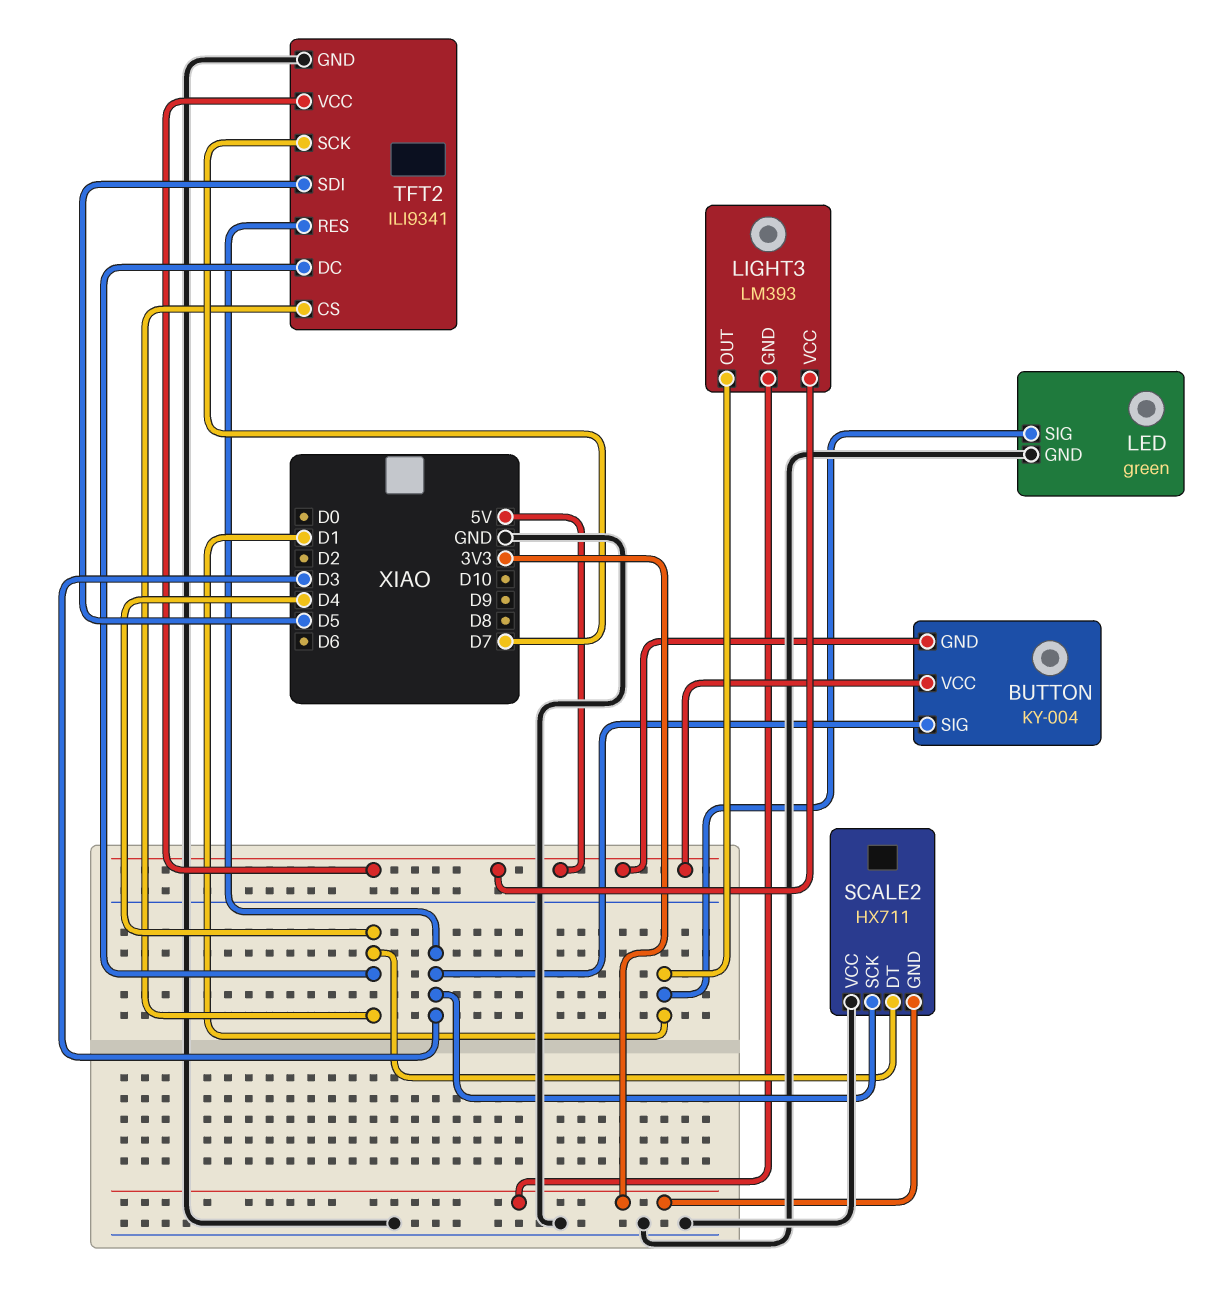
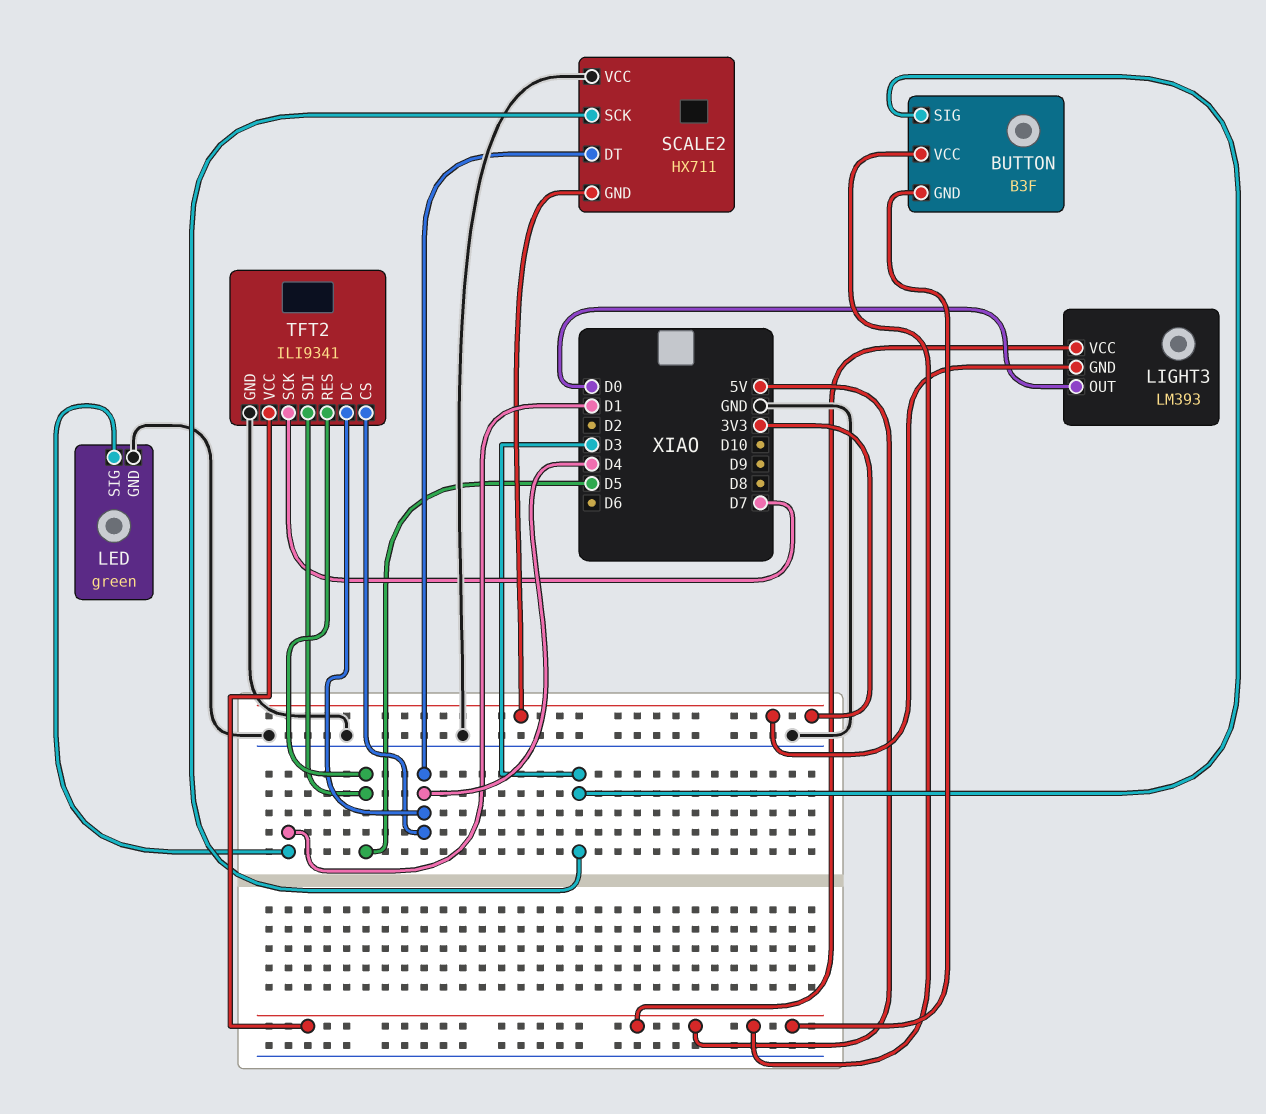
BUTTON: KY-004 -> B3F
LIGHT3 pin OUT: D1 -> D0
TFT2 pin RES: D3 -> D5

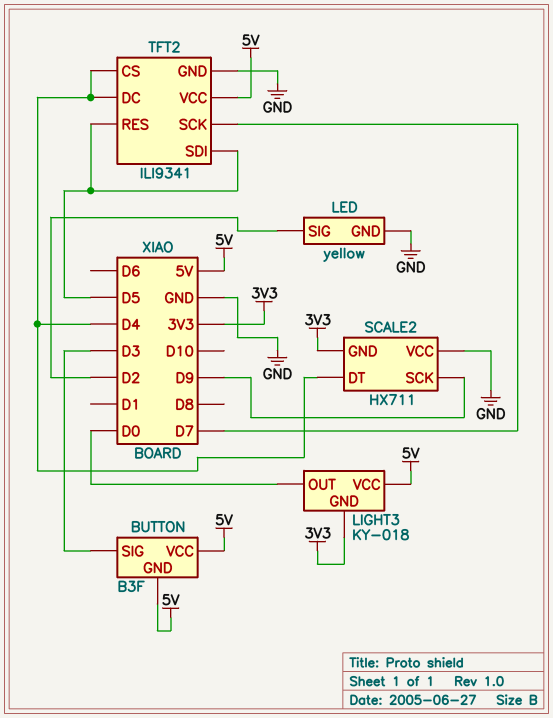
LED: green -> yellow
LED pin SIG: D1 -> D2
LIGHT3: LM393 -> KY-018
SCALE2 pin SCK: D3 -> D9

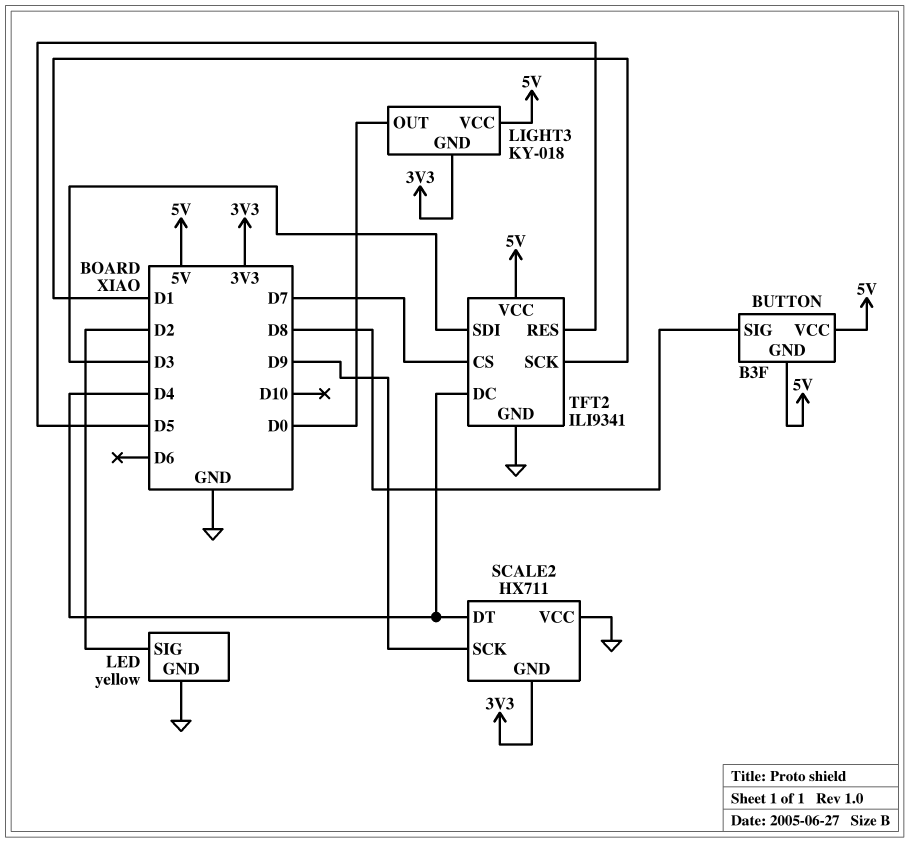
BUTTON pin SIG: D3 -> D8
TFT2 pin CS: D4 -> D7
TFT2 pin SCK: D7 -> D1
TFT2 pin SDI: D5 -> D3

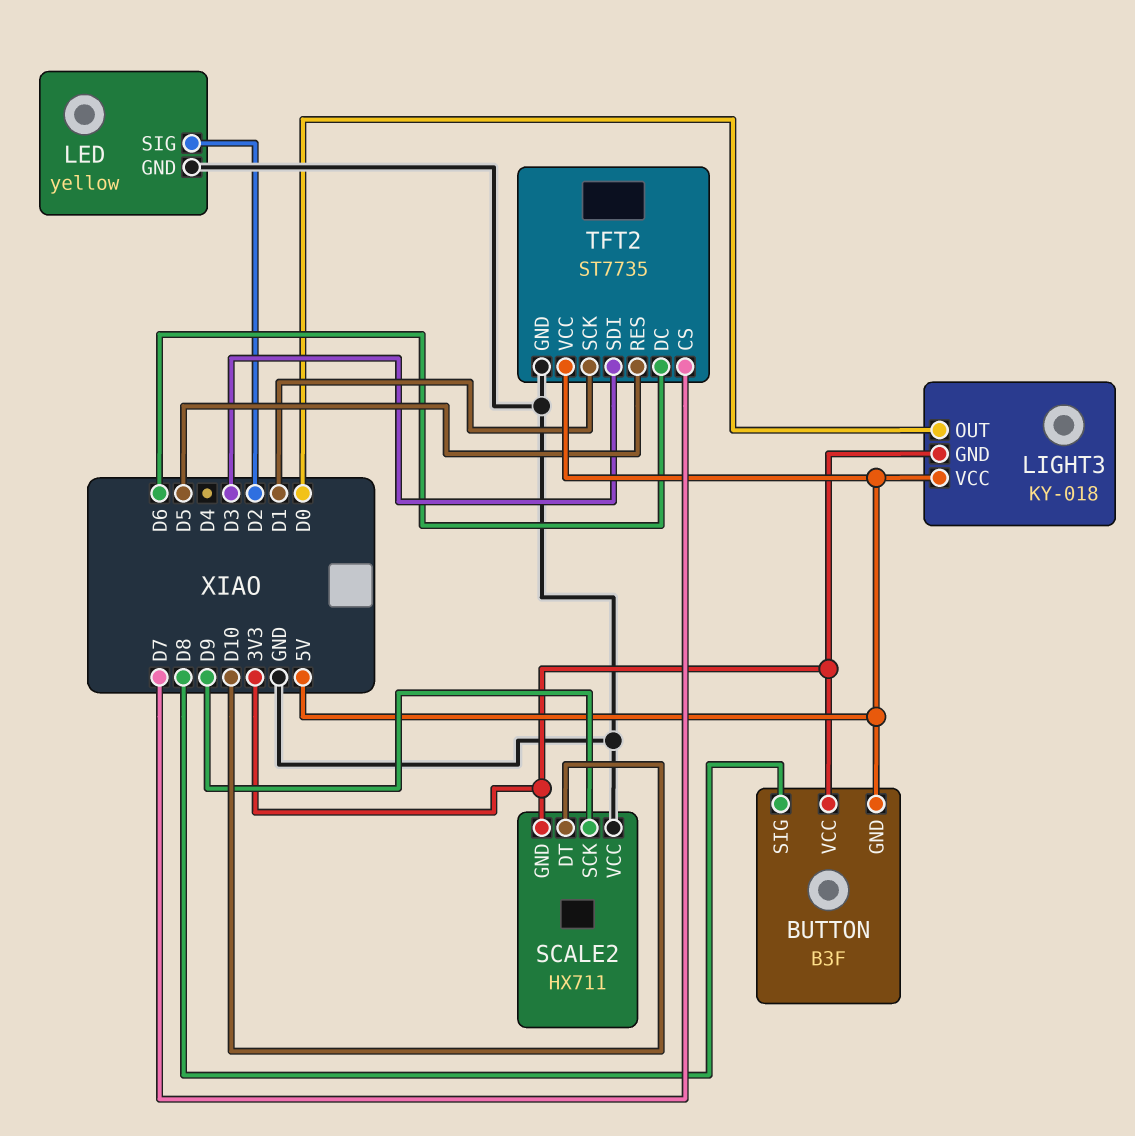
BUTTON pin VCC: 5V -> 3V3
SCALE2 pin DT: D4 -> D10
TFT2: ILI9341 -> ST7735
TFT2 pin DC: D4 -> D6

